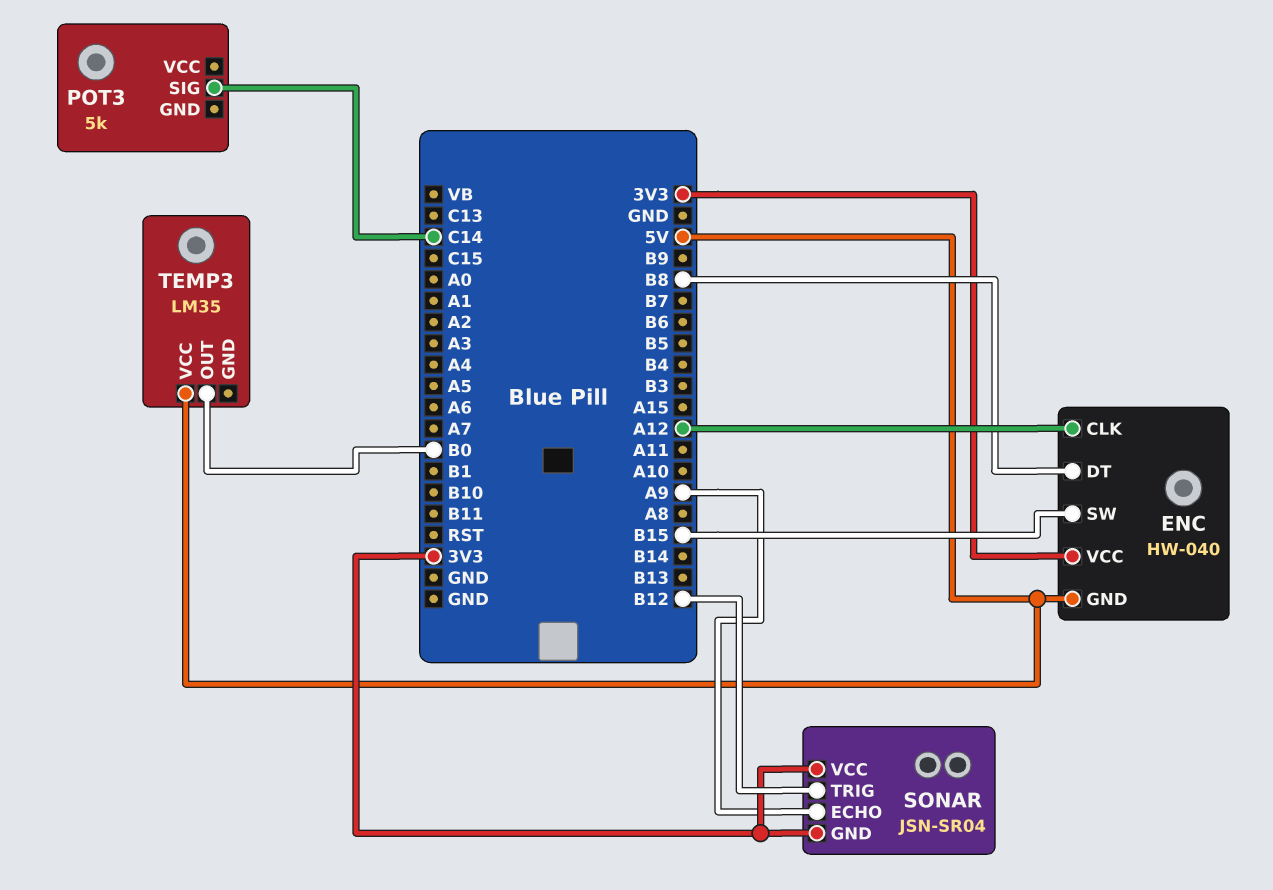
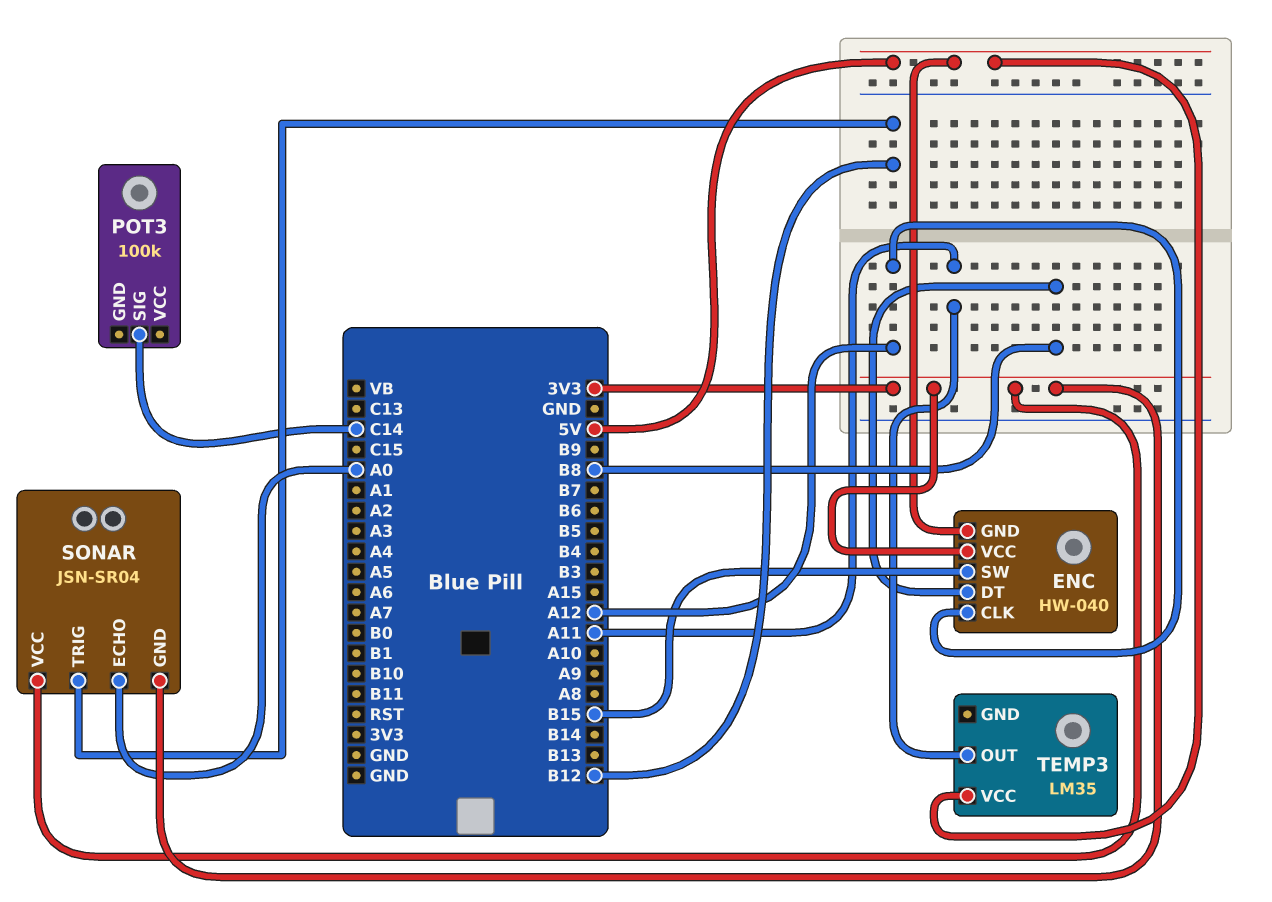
POT3: 5k -> 100k
SONAR pin ECHO: A9 -> A0
TEMP3 pin OUT: B0 -> A11

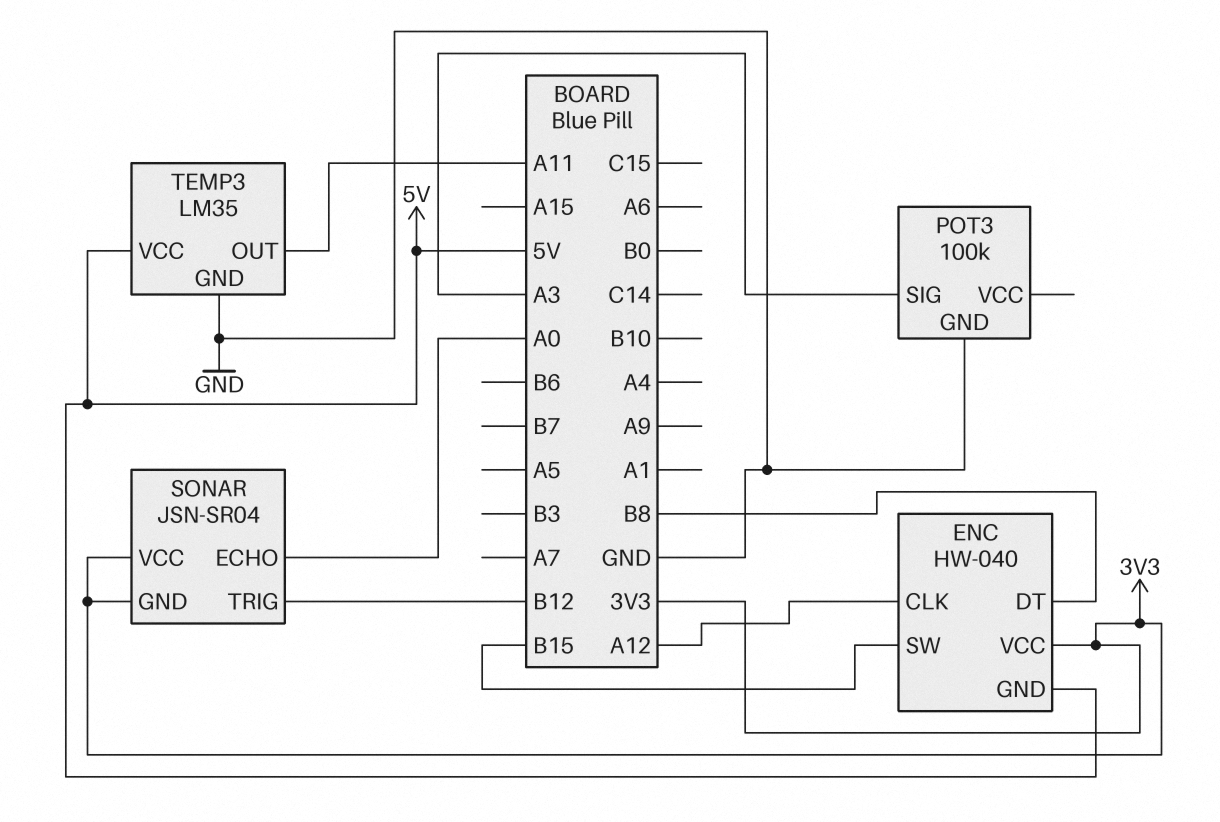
POT3 pin GND: none -> GND
POT3 pin SIG: C14 -> A3
TEMP3 pin GND: none -> GND

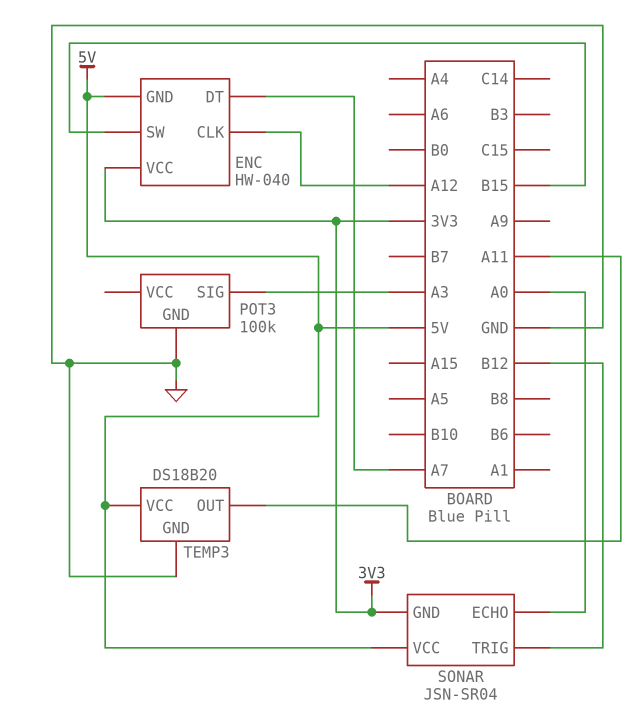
ENC pin DT: B8 -> A7
SONAR pin VCC: 3V3 -> 5V
TEMP3: LM35 -> DS18B20

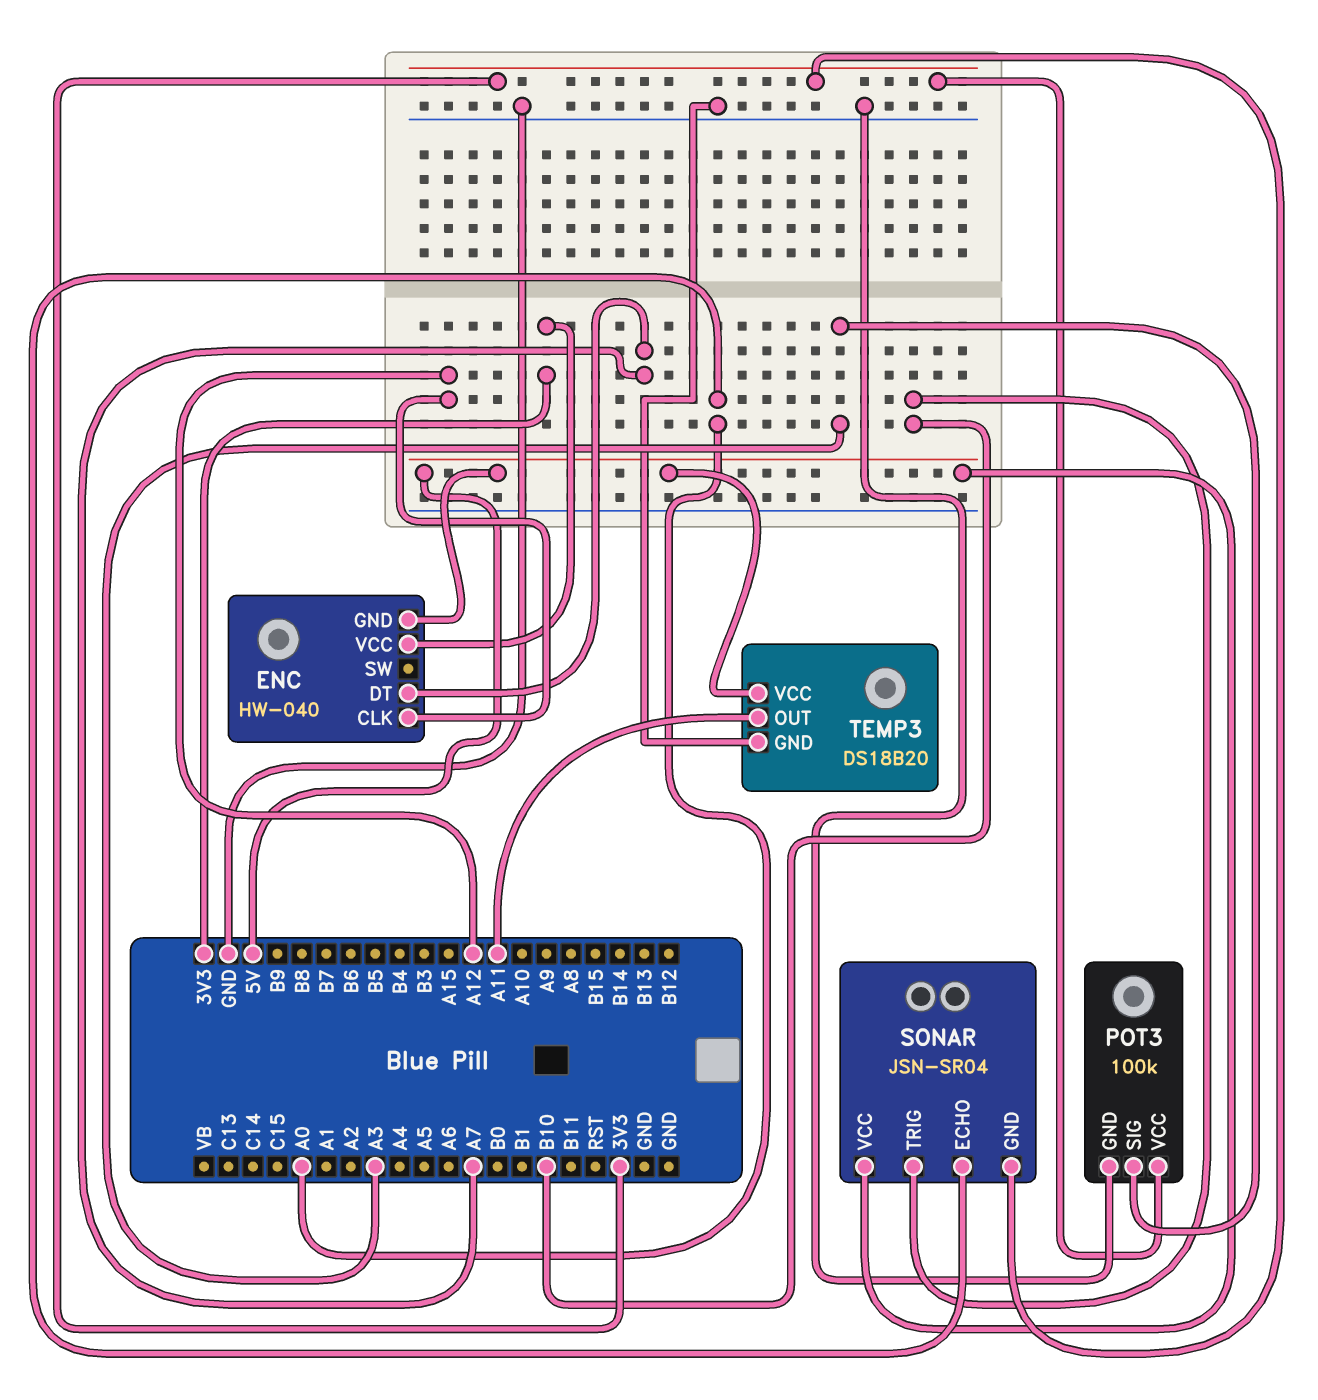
ENC pin SW: B15 -> none
POT3 pin VCC: none -> 3V3
SONAR pin TRIG: B12 -> B10

